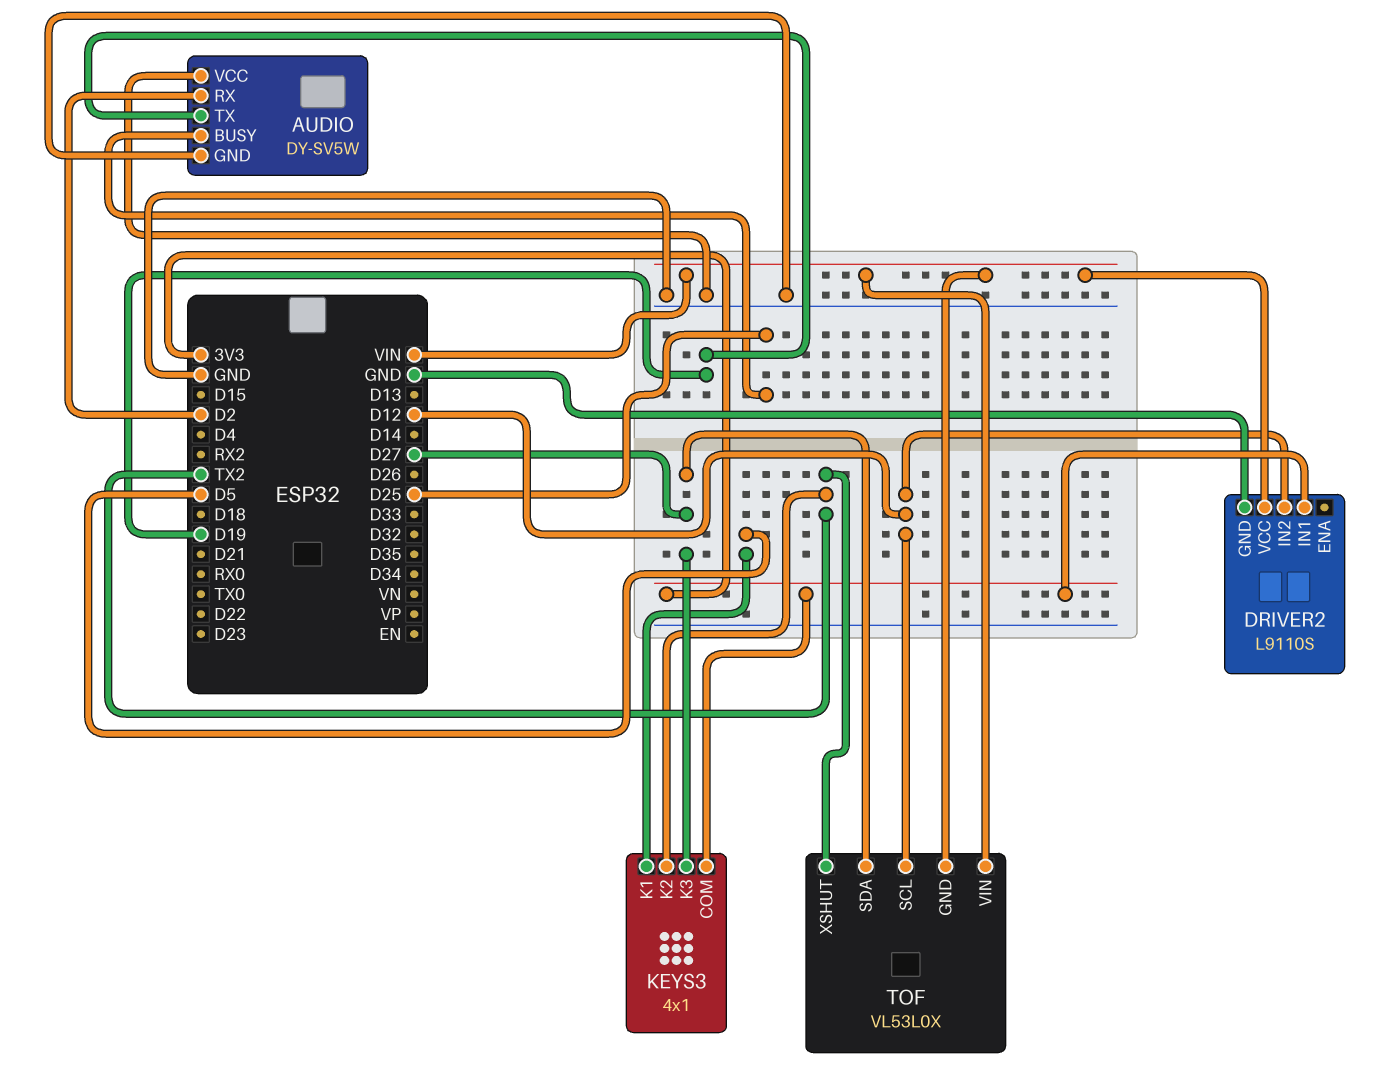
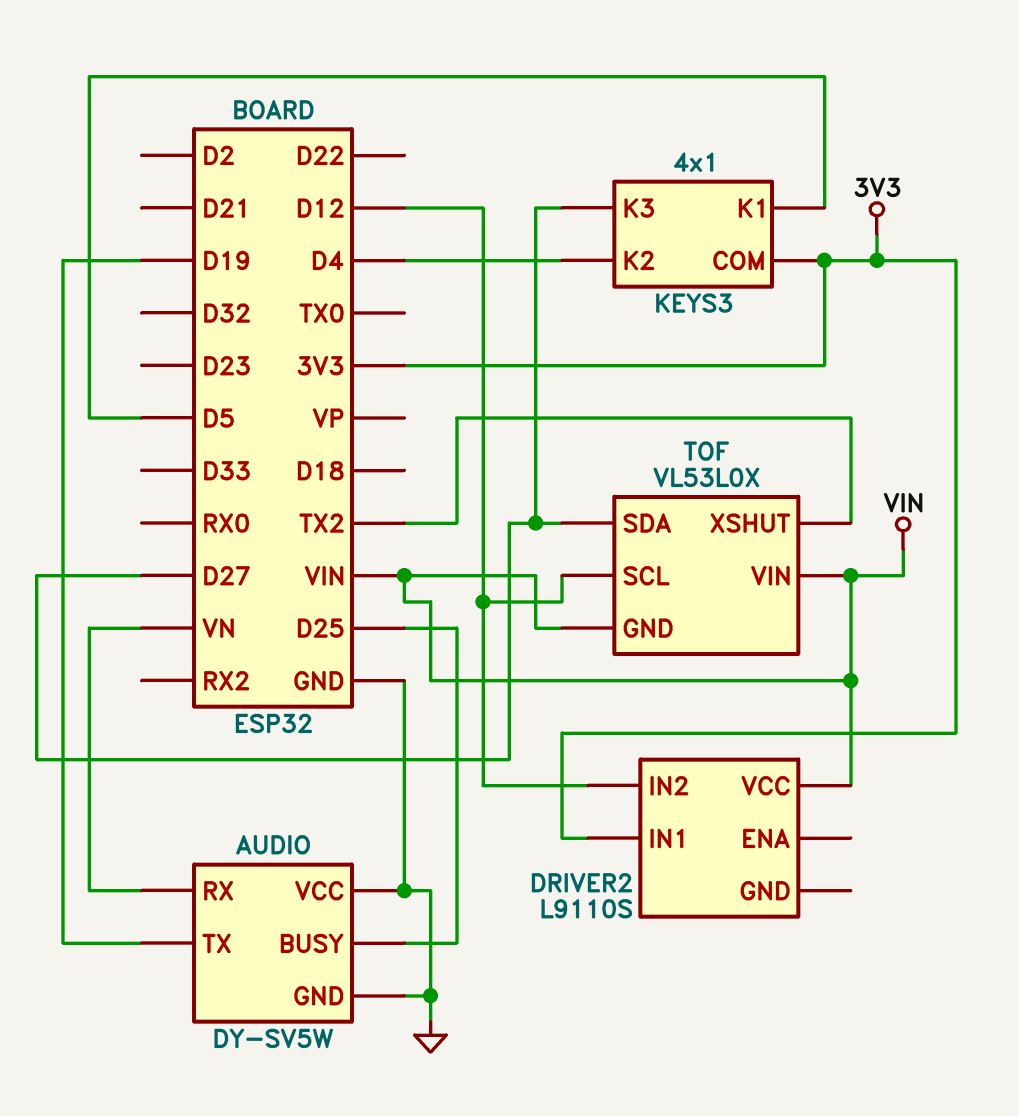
AUDIO pin RX: D2 -> VN
DRIVER2 pin GND: GND -> none
KEYS3 pin K2: TX2 -> D4

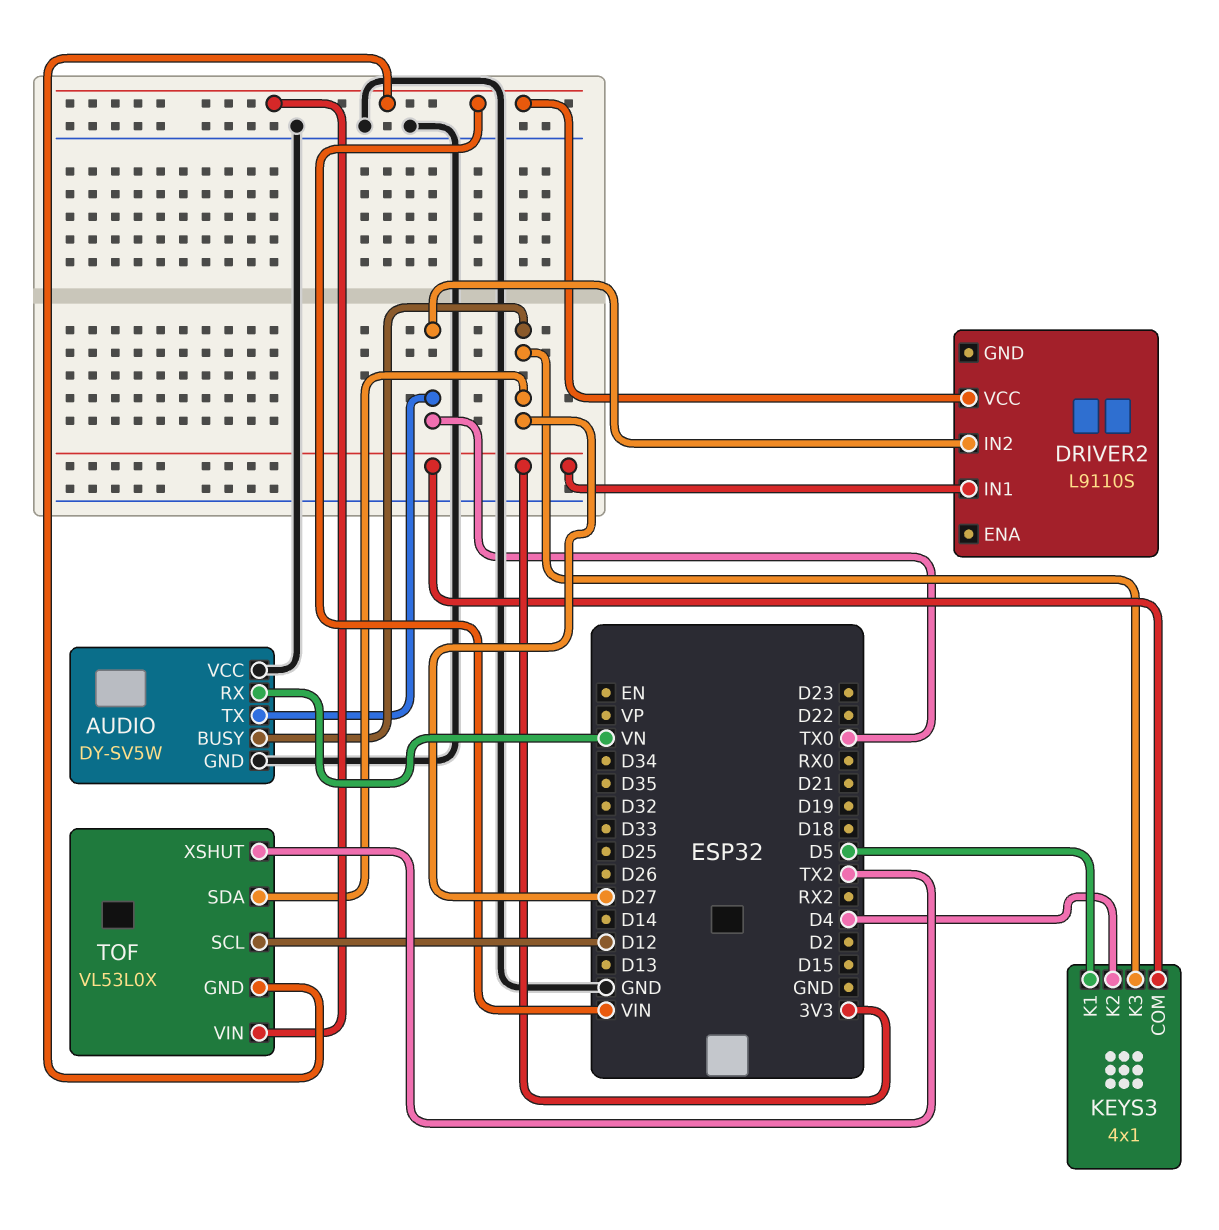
AUDIO pin BUSY: D25 -> D27
AUDIO pin TX: D19 -> TX0
DRIVER2 pin IN2: D12 -> TX0

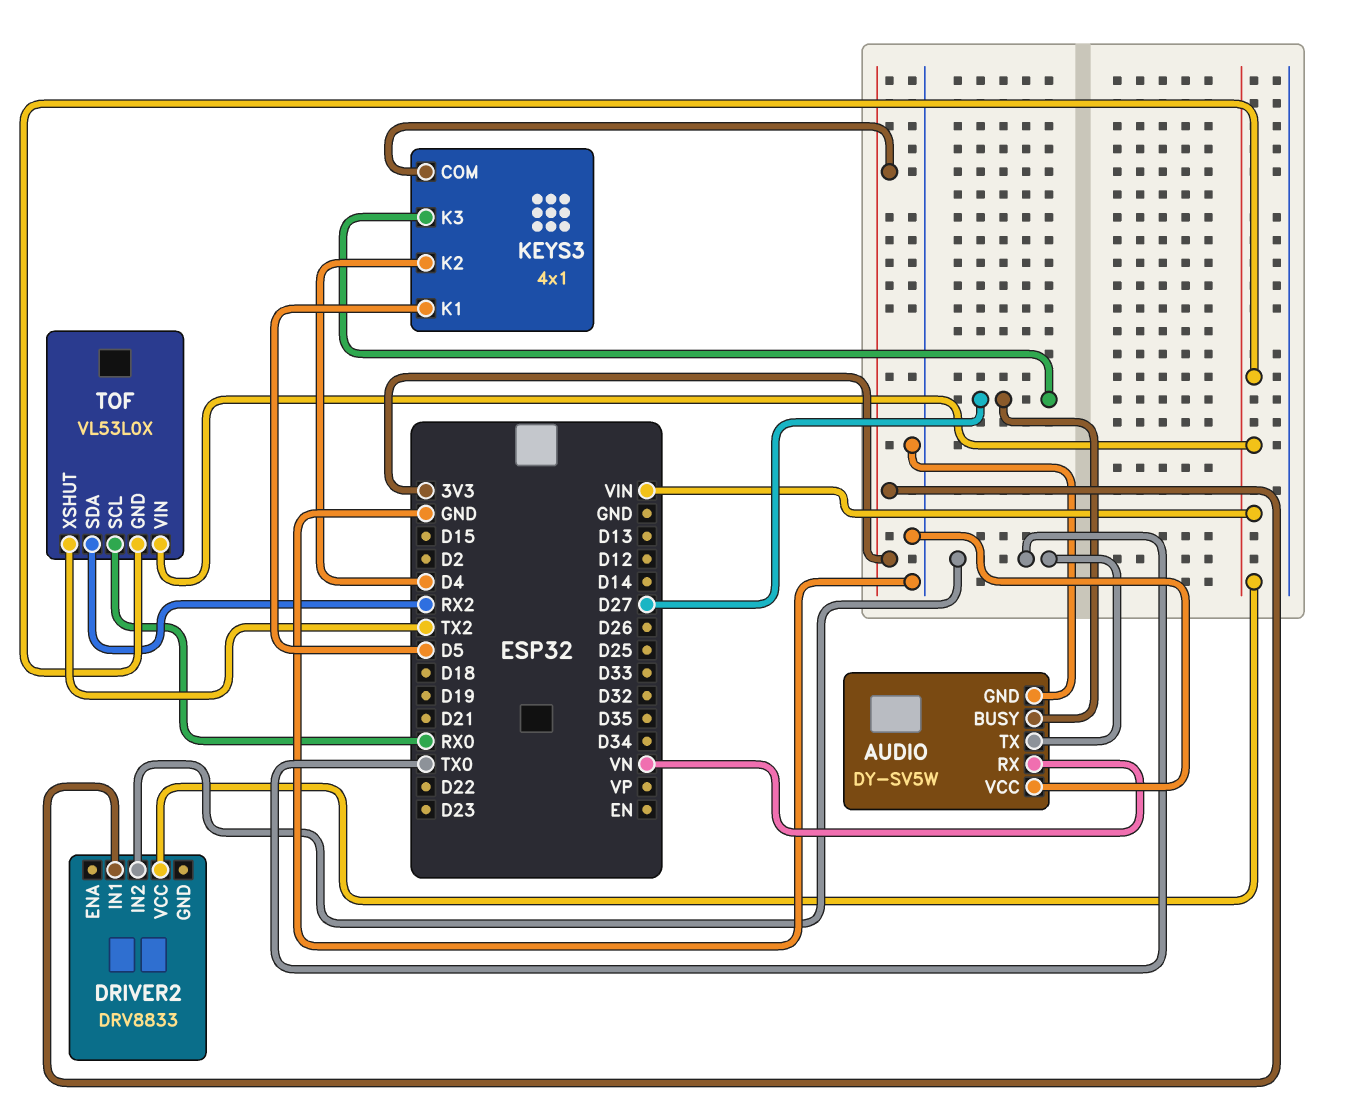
DRIVER2: L9110S -> DRV8833
TOF pin SCL: D12 -> RX0
TOF pin SDA: D27 -> RX2

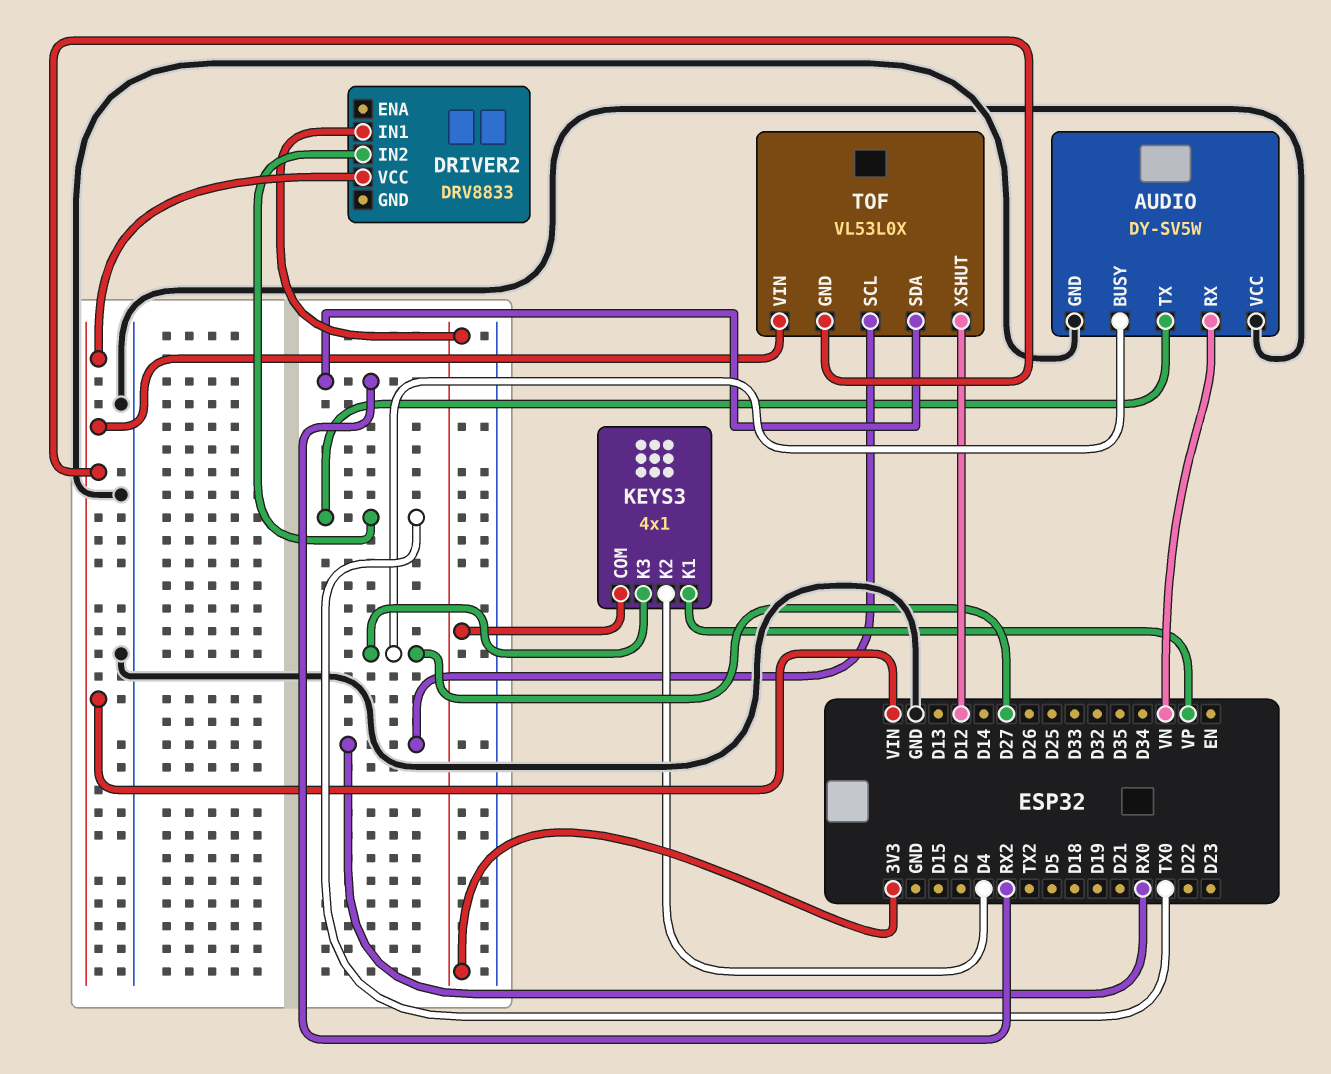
KEYS3 pin K1: D5 -> VP
TOF pin XSHUT: TX2 -> D12

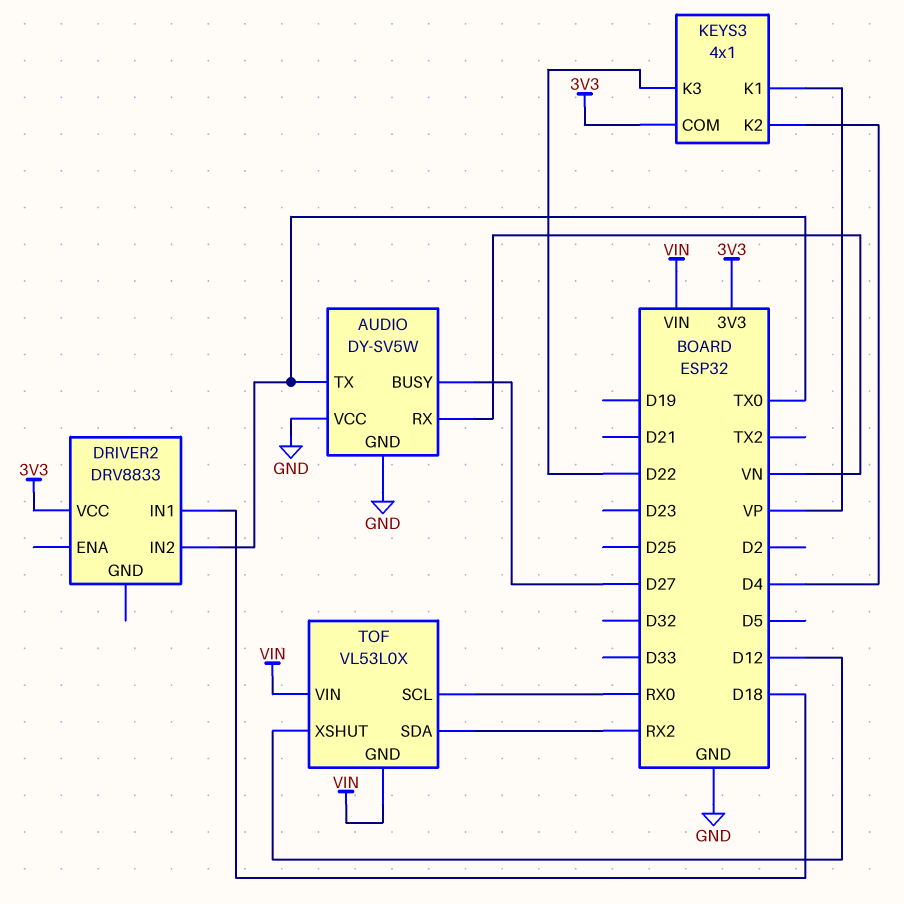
DRIVER2 pin IN1: 3V3 -> D18
DRIVER2 pin VCC: VIN -> 3V3
KEYS3 pin K3: D27 -> D22

